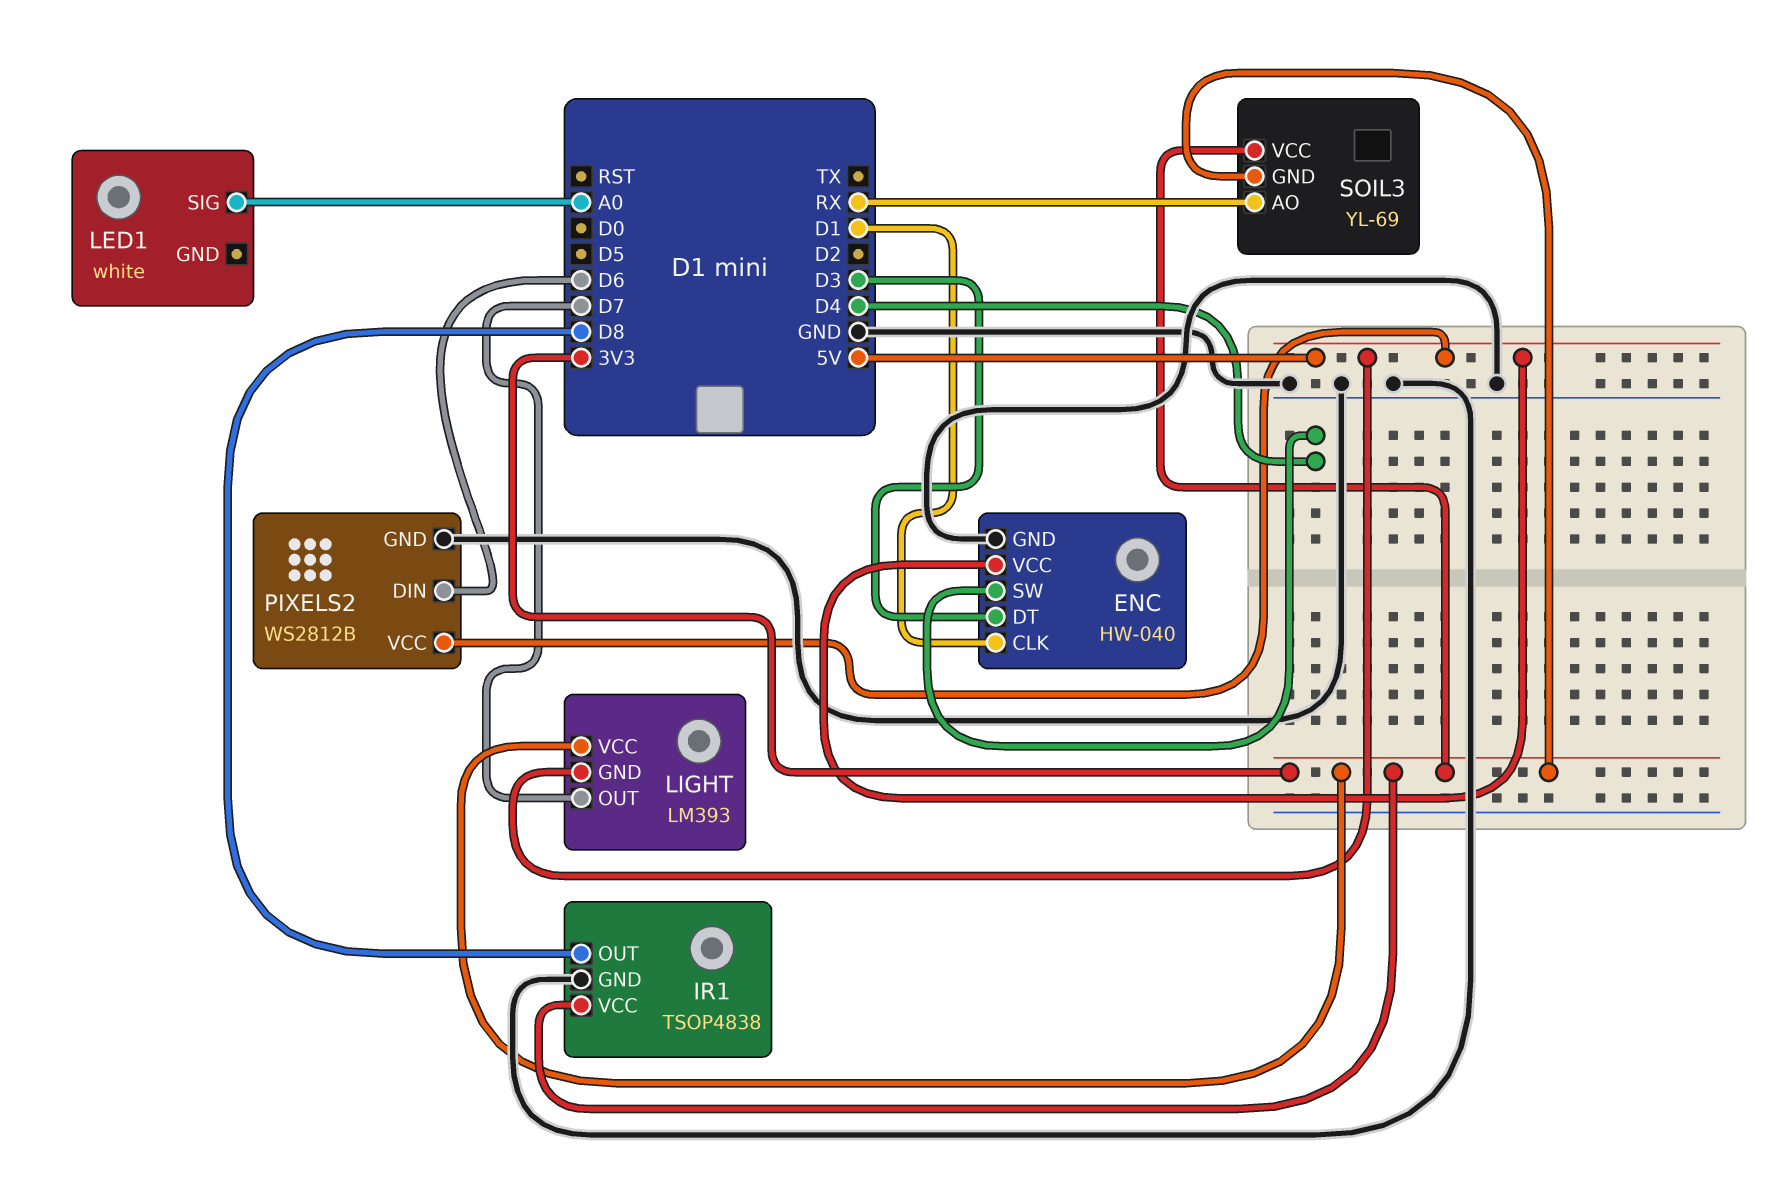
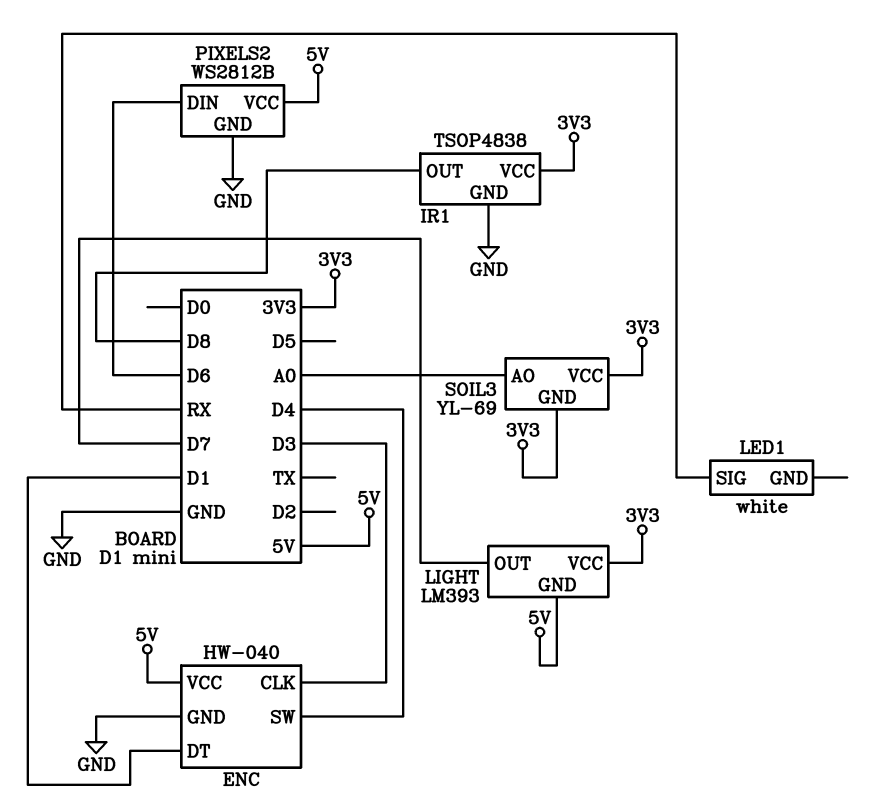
ENC pin CLK: D1 -> D3
ENC pin DT: D3 -> D1
LED1 pin SIG: A0 -> RX
SOIL3 pin AO: RX -> A0

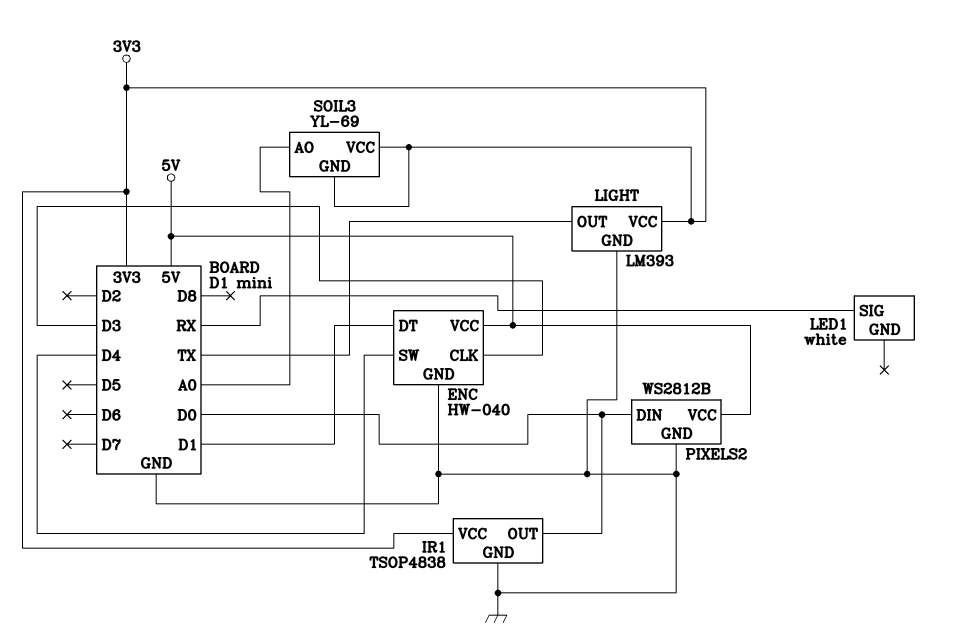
IR1 pin OUT: D8 -> D0
LIGHT pin GND: 5V -> GND
LIGHT pin OUT: D7 -> TX
PIXELS2 pin DIN: D6 -> D0

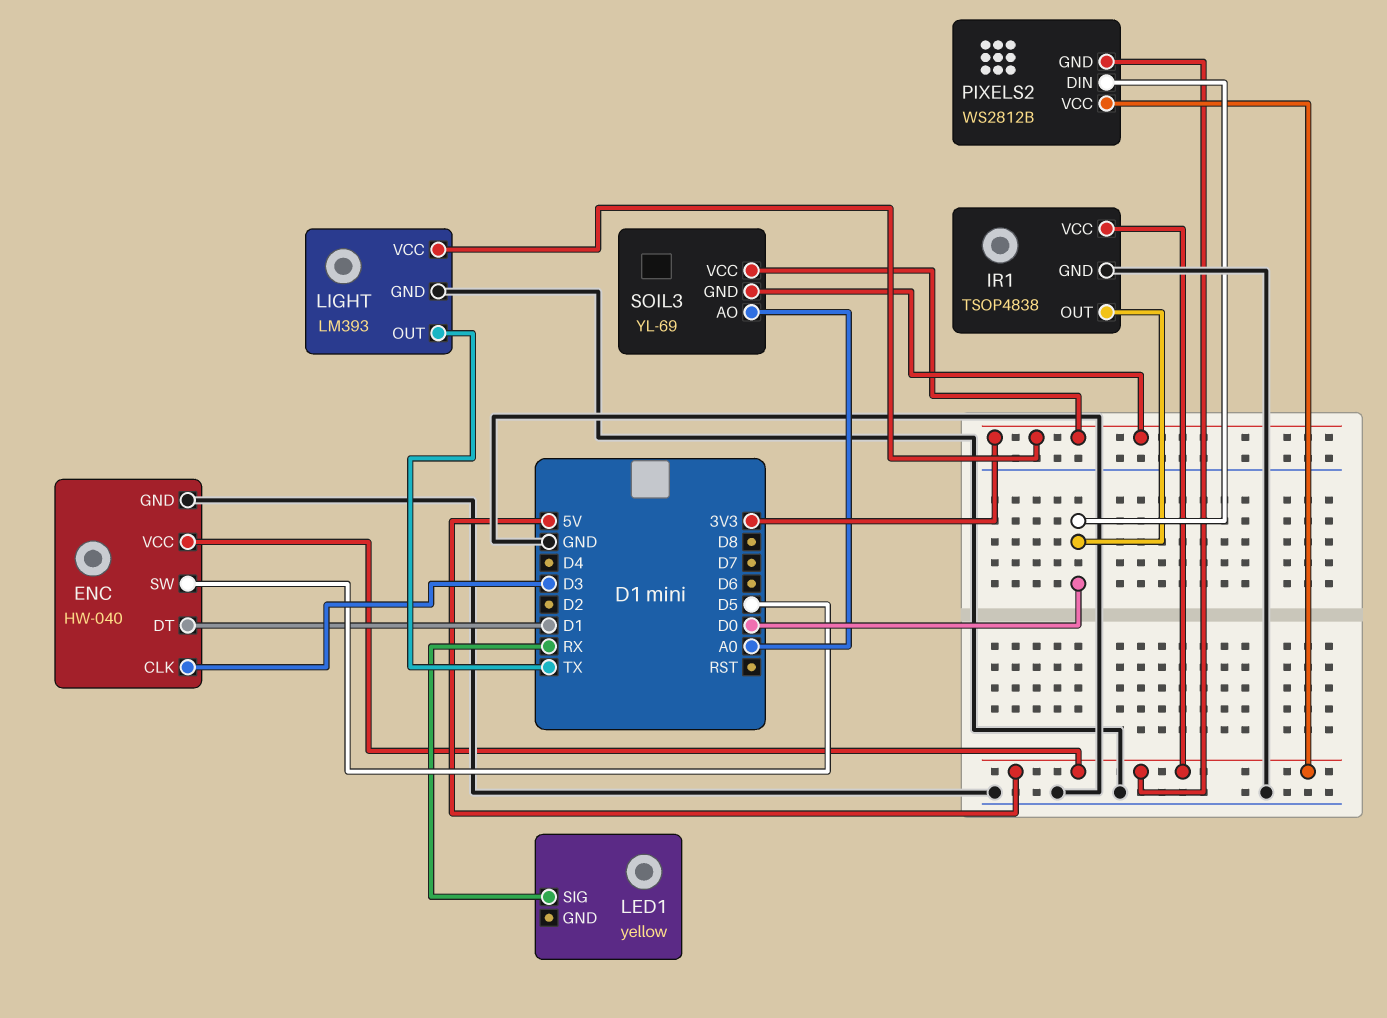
ENC pin SW: D4 -> D5
IR1 pin VCC: 3V3 -> 5V
LED1: white -> yellow
PIXELS2 pin GND: GND -> 5V

